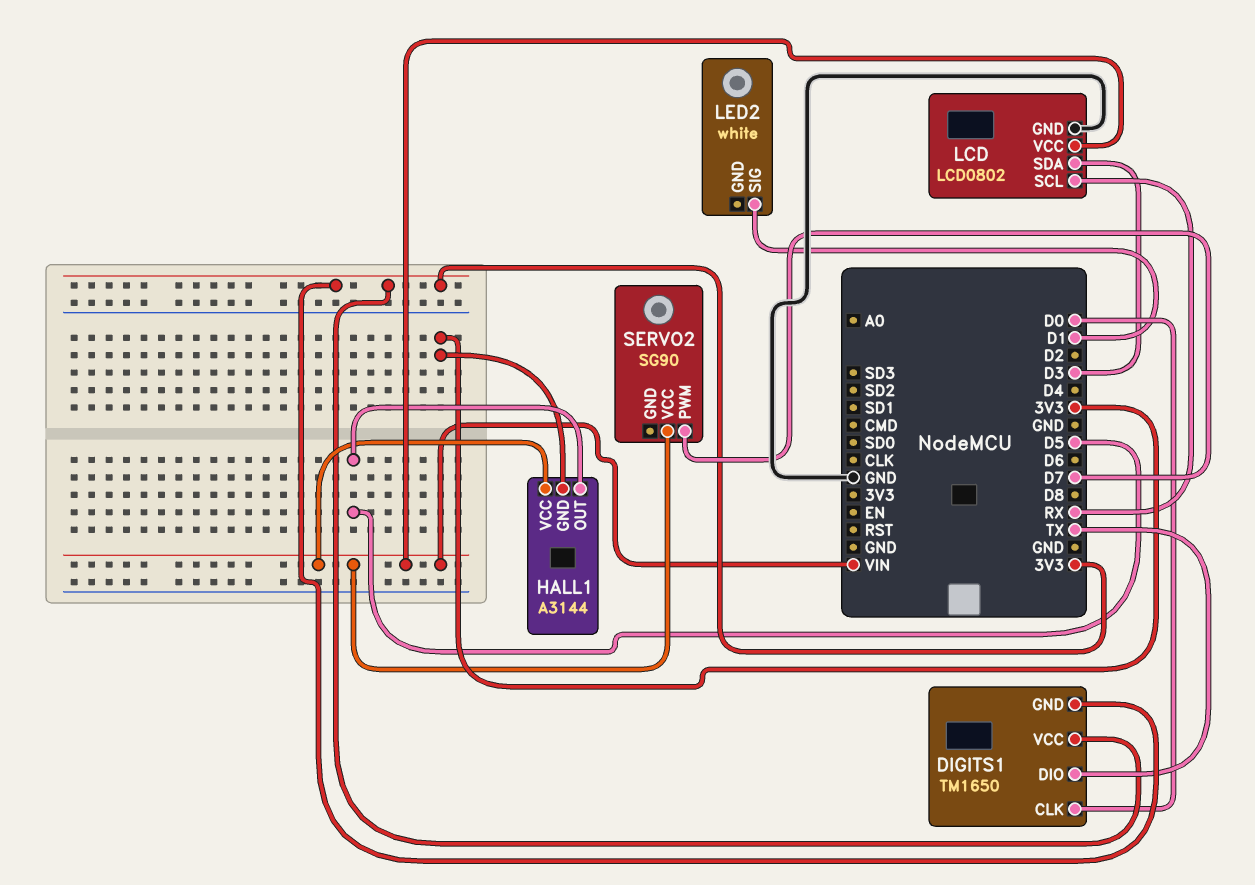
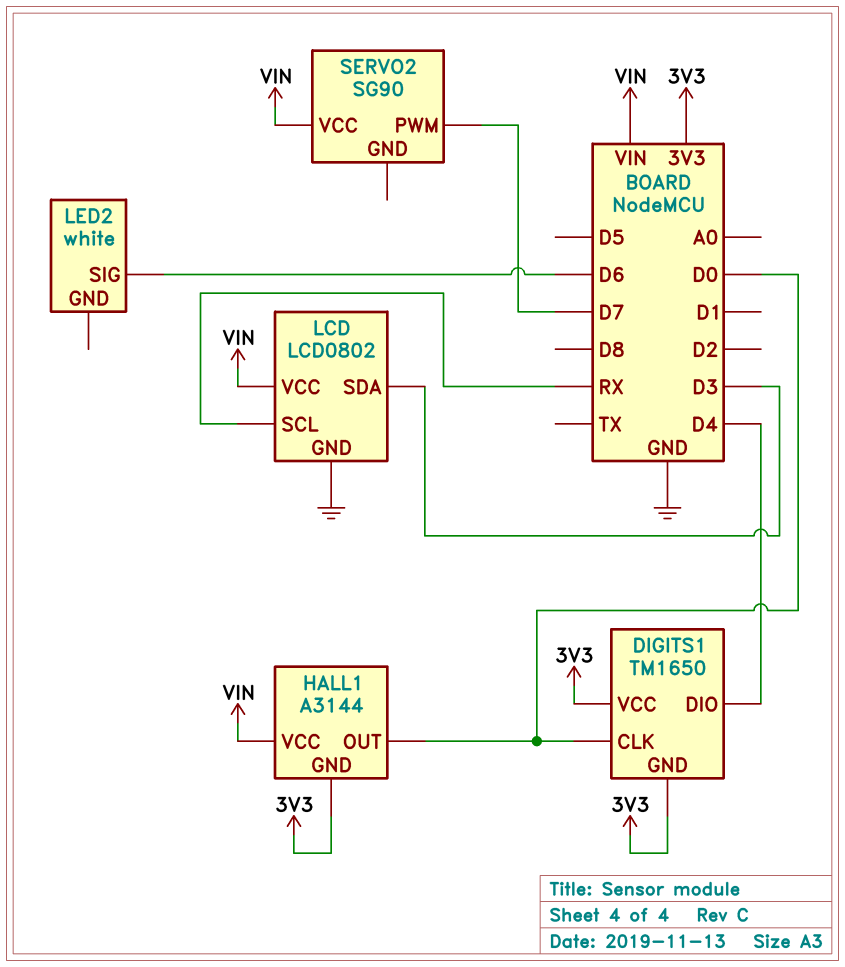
DIGITS1 pin DIO: TX -> D4
HALL1 pin OUT: D5 -> D0
LED2 pin SIG: D1 -> D6

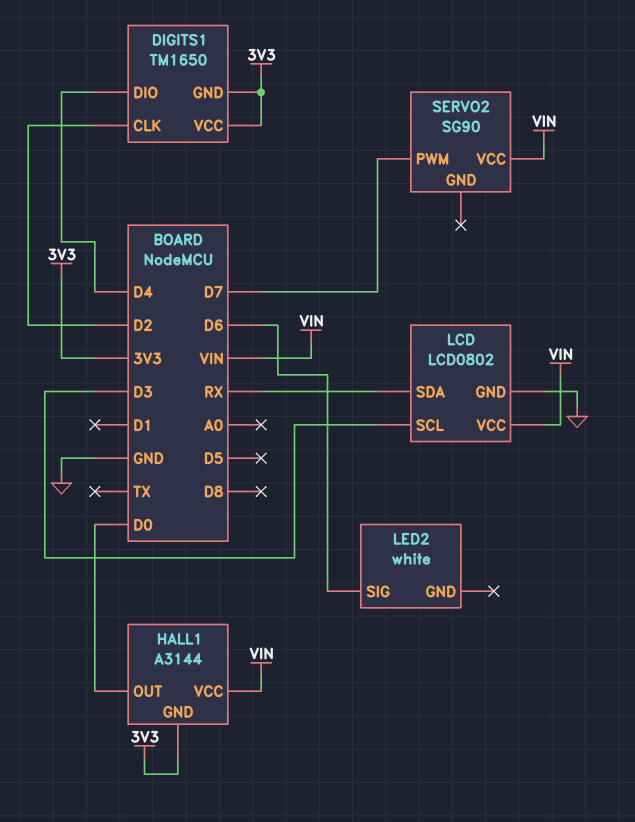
DIGITS1 pin CLK: D0 -> D2
LCD pin SCL: RX -> D3
LCD pin SDA: D3 -> RX

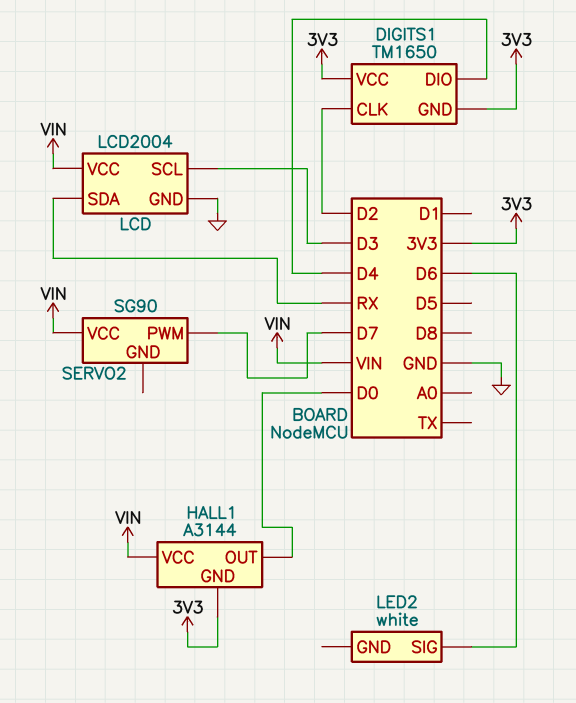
LCD: LCD0802 -> LCD2004

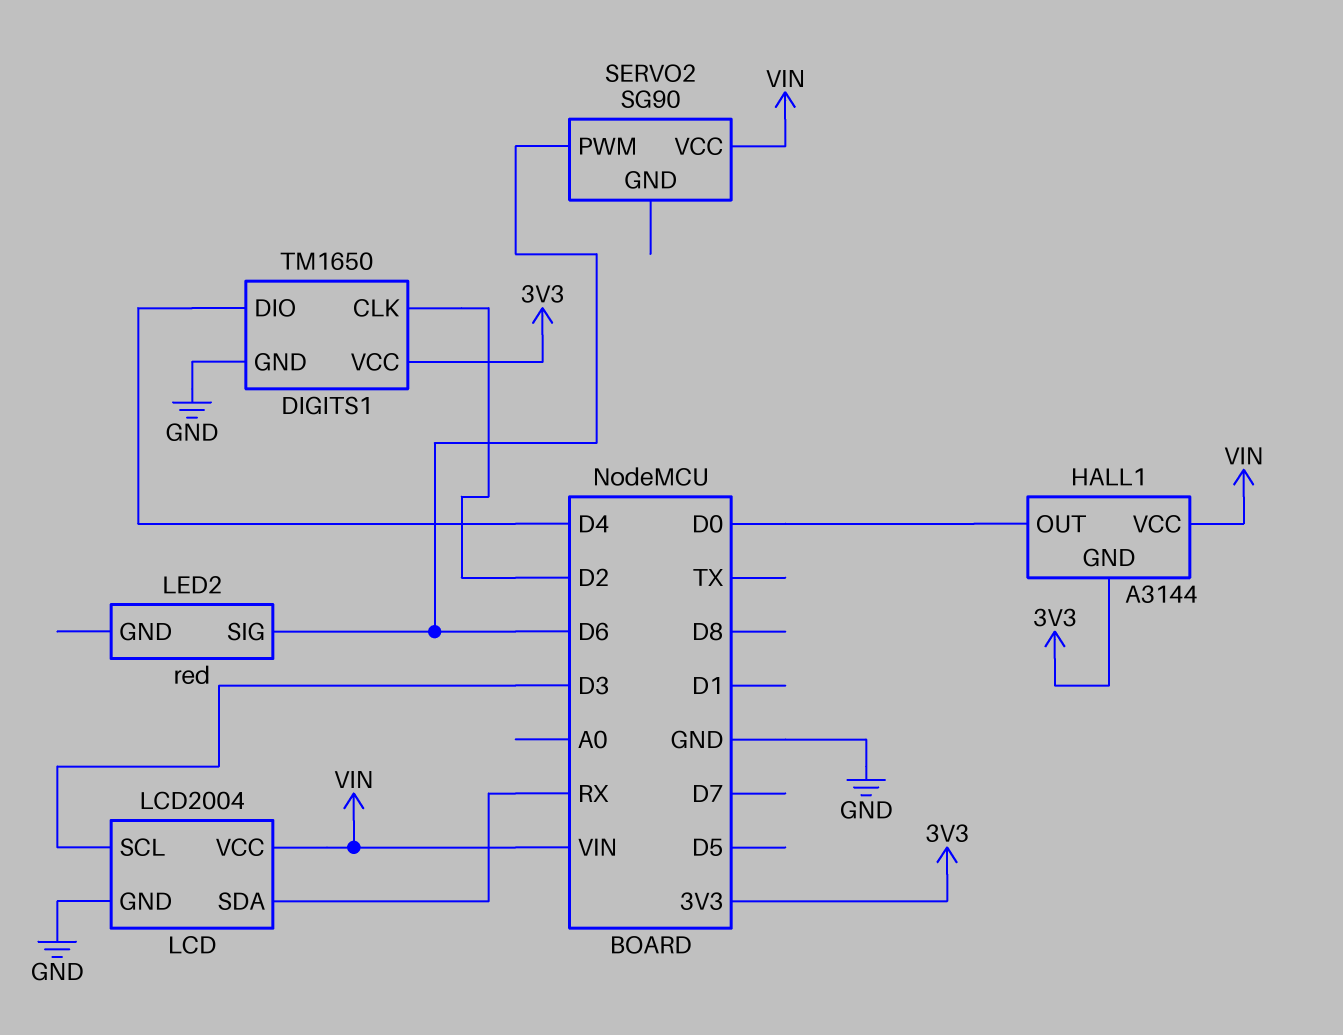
DIGITS1 pin GND: 3V3 -> GND
LED2: white -> red
SERVO2 pin PWM: D7 -> D6

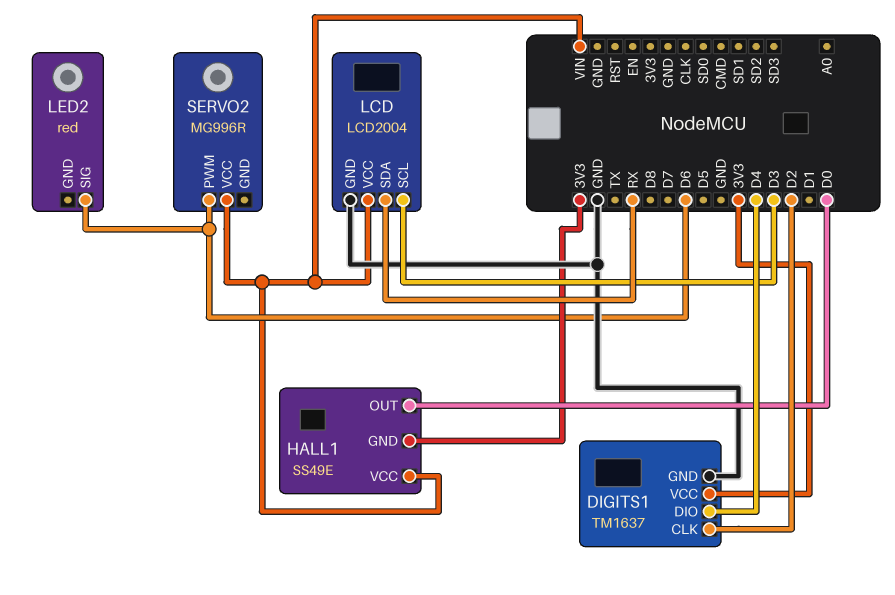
DIGITS1: TM1650 -> TM1637
HALL1: A3144 -> SS49E
SERVO2: SG90 -> MG996R

